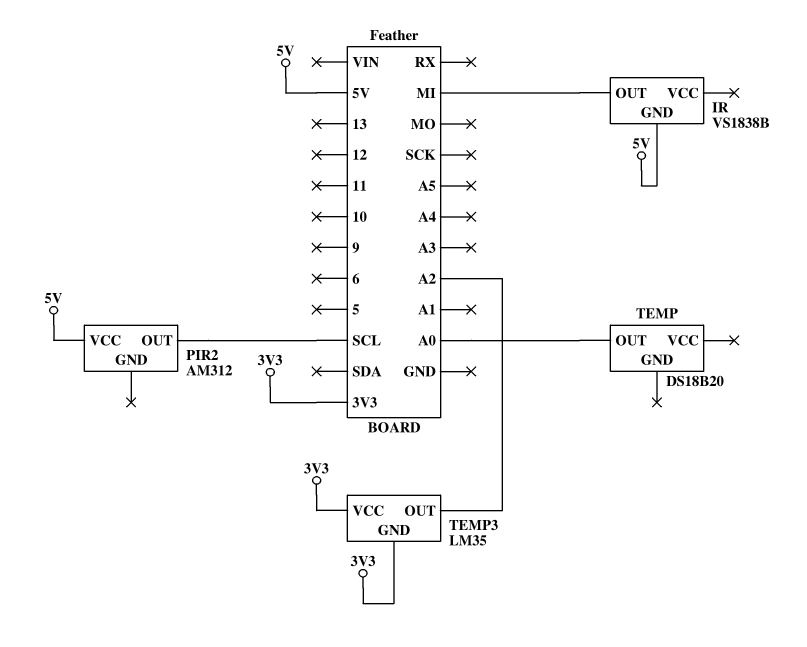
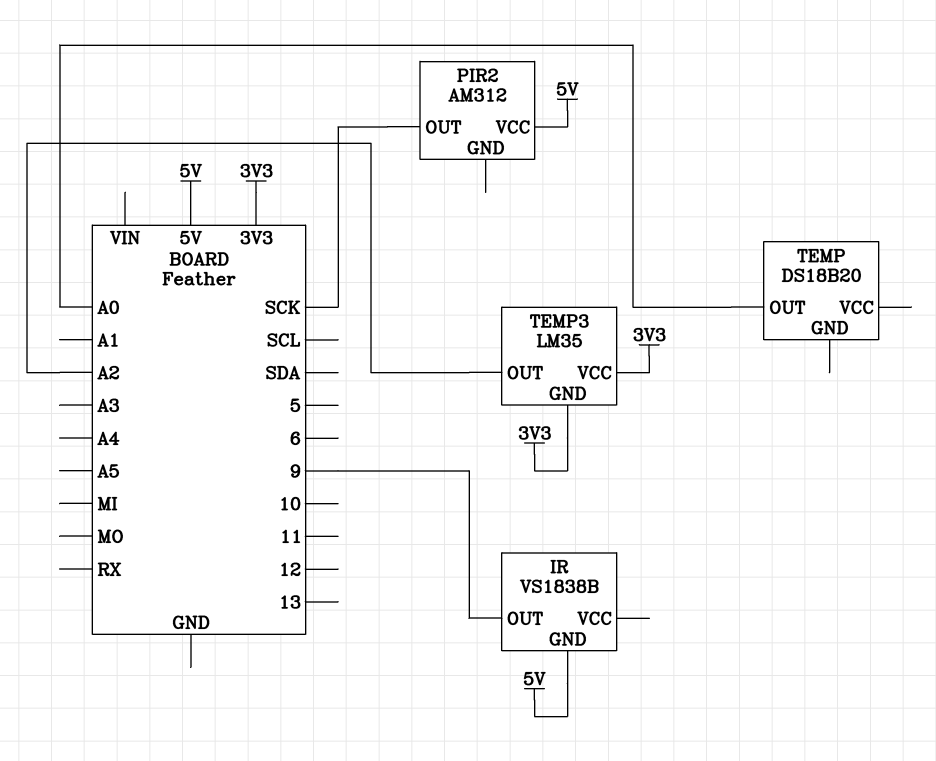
IR pin OUT: MI -> 9
PIR2 pin OUT: SCL -> SCK

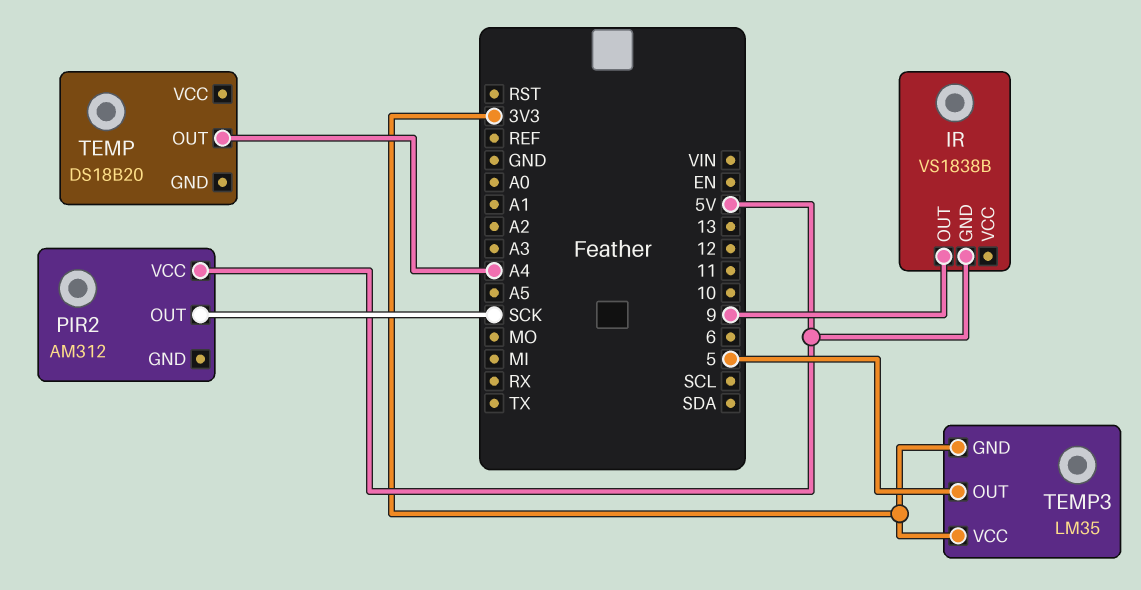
TEMP pin OUT: A0 -> A4
TEMP3 pin OUT: A2 -> 5

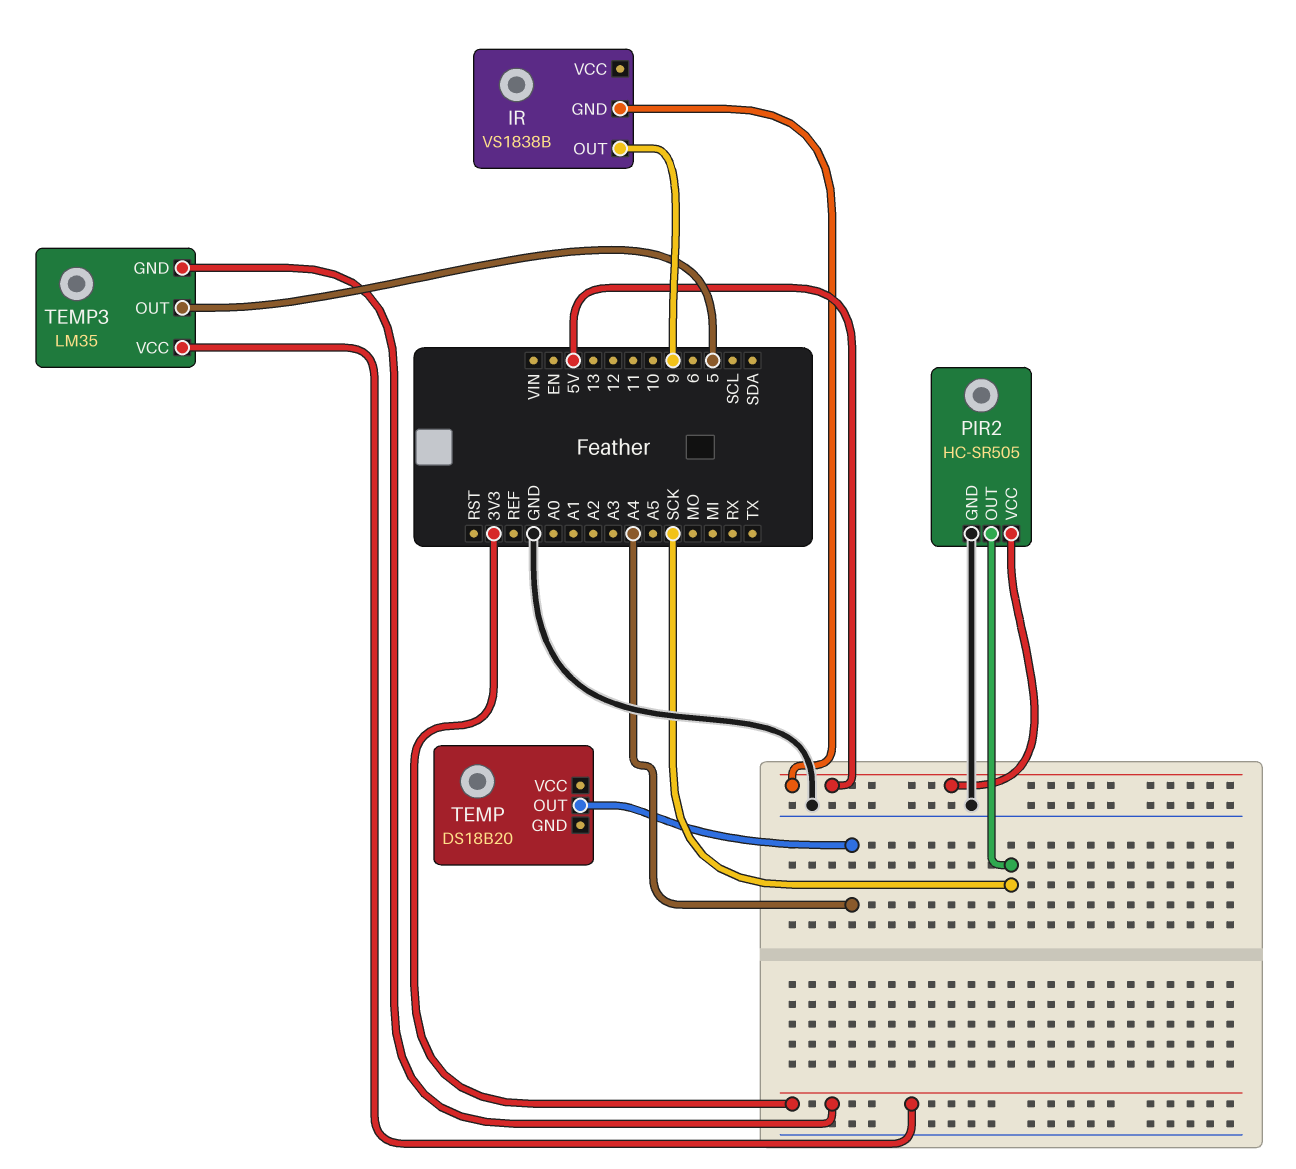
PIR2: AM312 -> HC-SR505
PIR2 pin GND: none -> GND

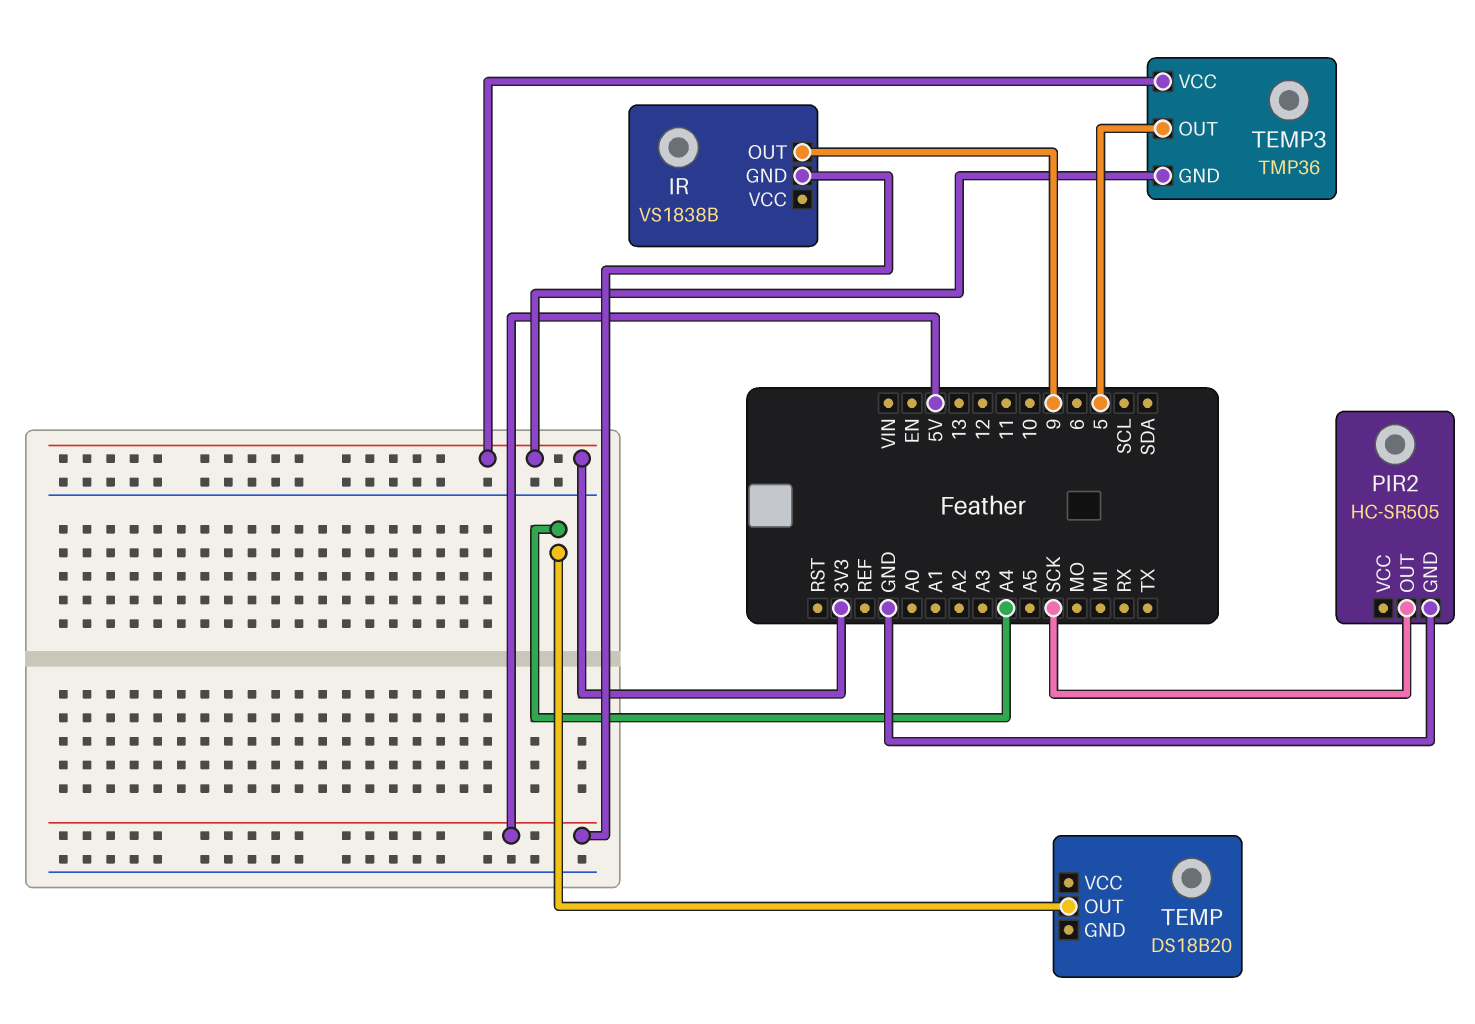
PIR2 pin VCC: 5V -> none
TEMP3: LM35 -> TMP36

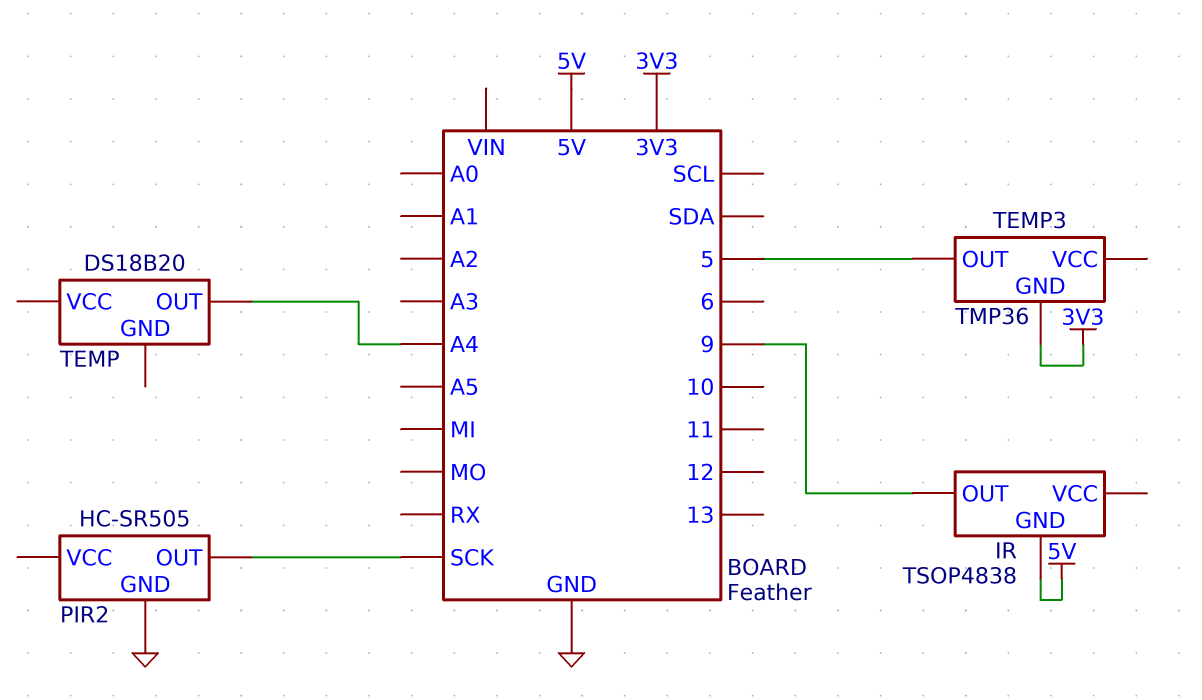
IR: VS1838B -> TSOP4838
TEMP3 pin VCC: 3V3 -> none

